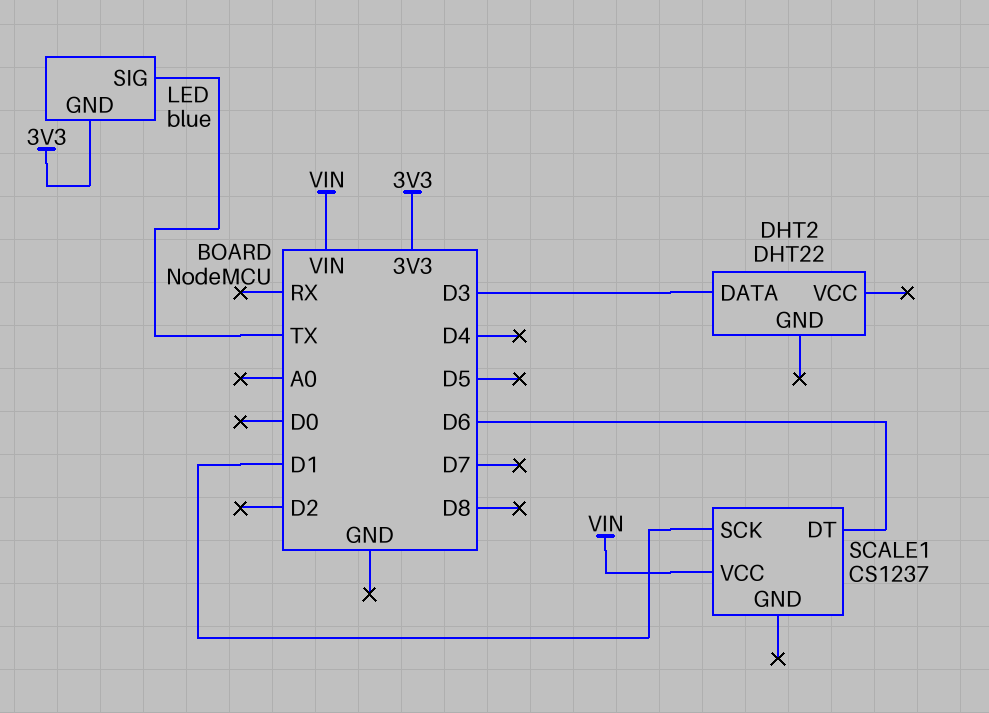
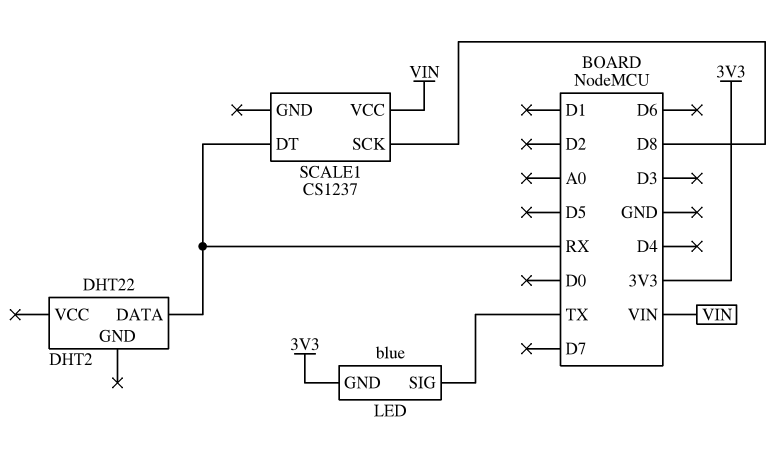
DHT2 pin DATA: D3 -> RX
SCALE1 pin DT: D6 -> RX
SCALE1 pin SCK: D1 -> D8

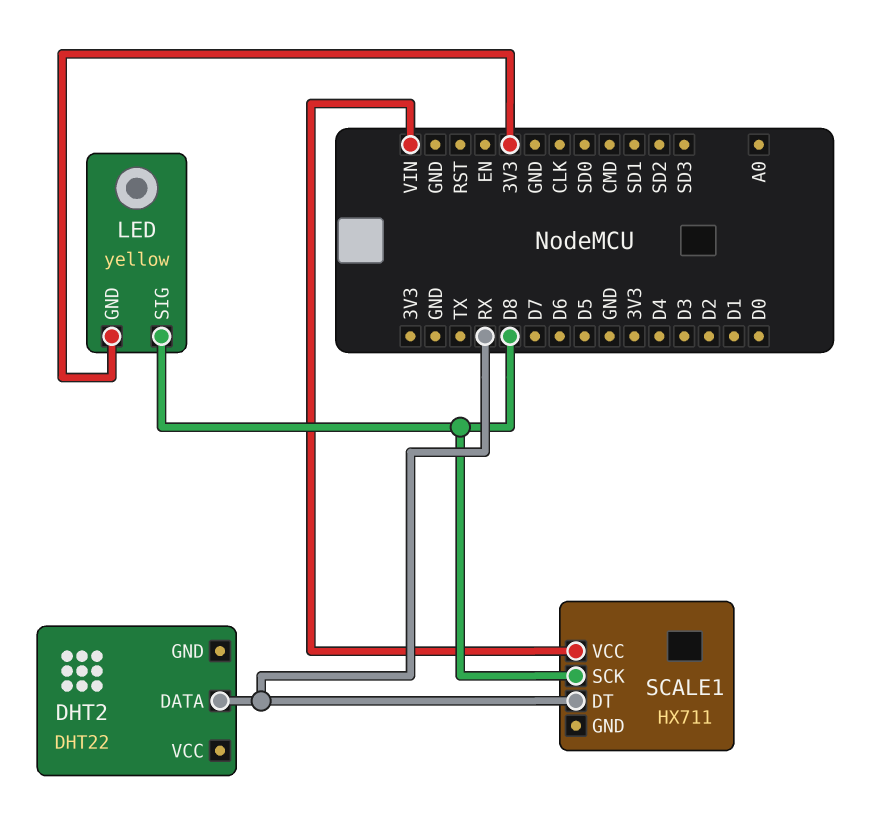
LED: blue -> yellow
LED pin SIG: TX -> D8
SCALE1: CS1237 -> HX711

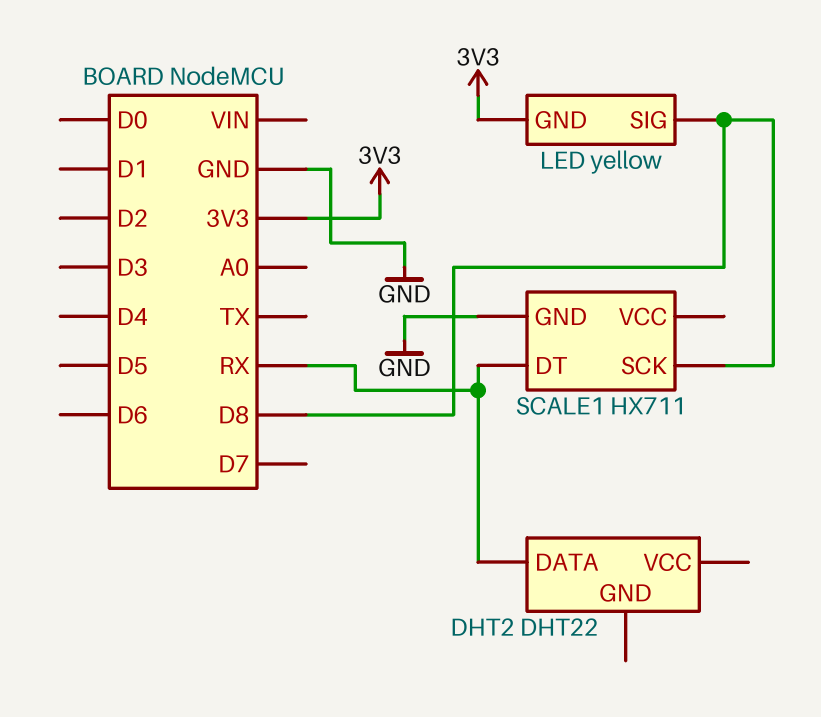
SCALE1 pin GND: none -> GND
SCALE1 pin VCC: VIN -> none

